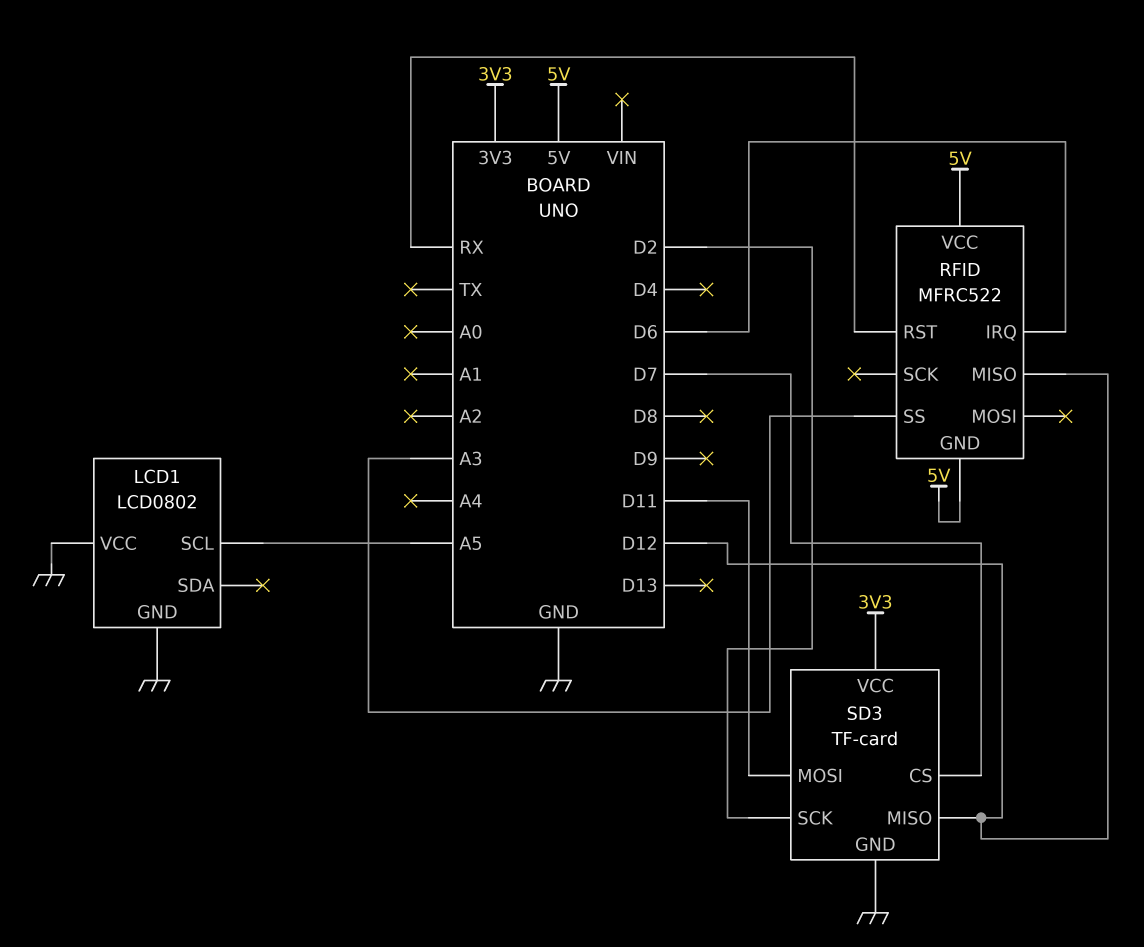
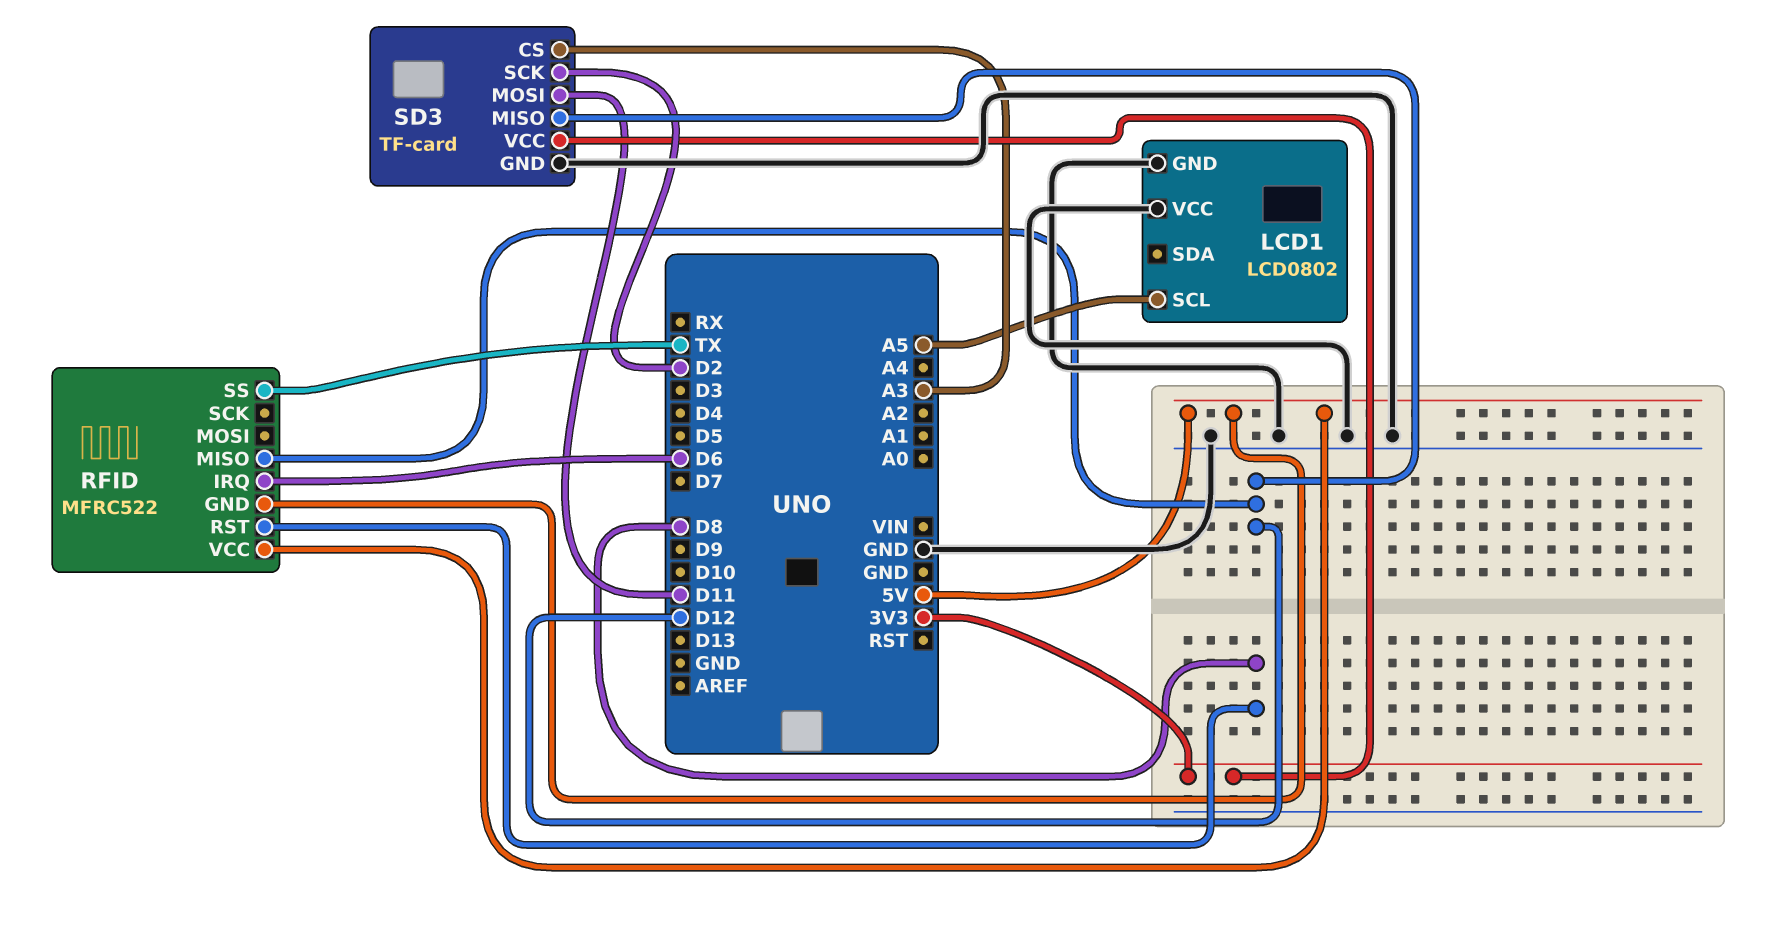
RFID pin RST: RX -> D8
RFID pin SS: A3 -> TX
SD3 pin CS: D7 -> A3

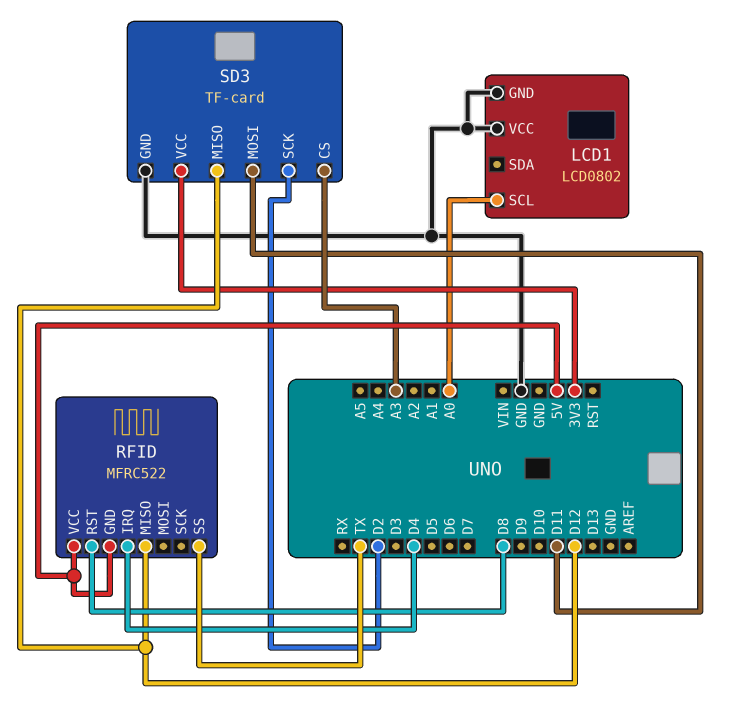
LCD1 pin SCL: A5 -> A0
RFID pin IRQ: D6 -> D4

